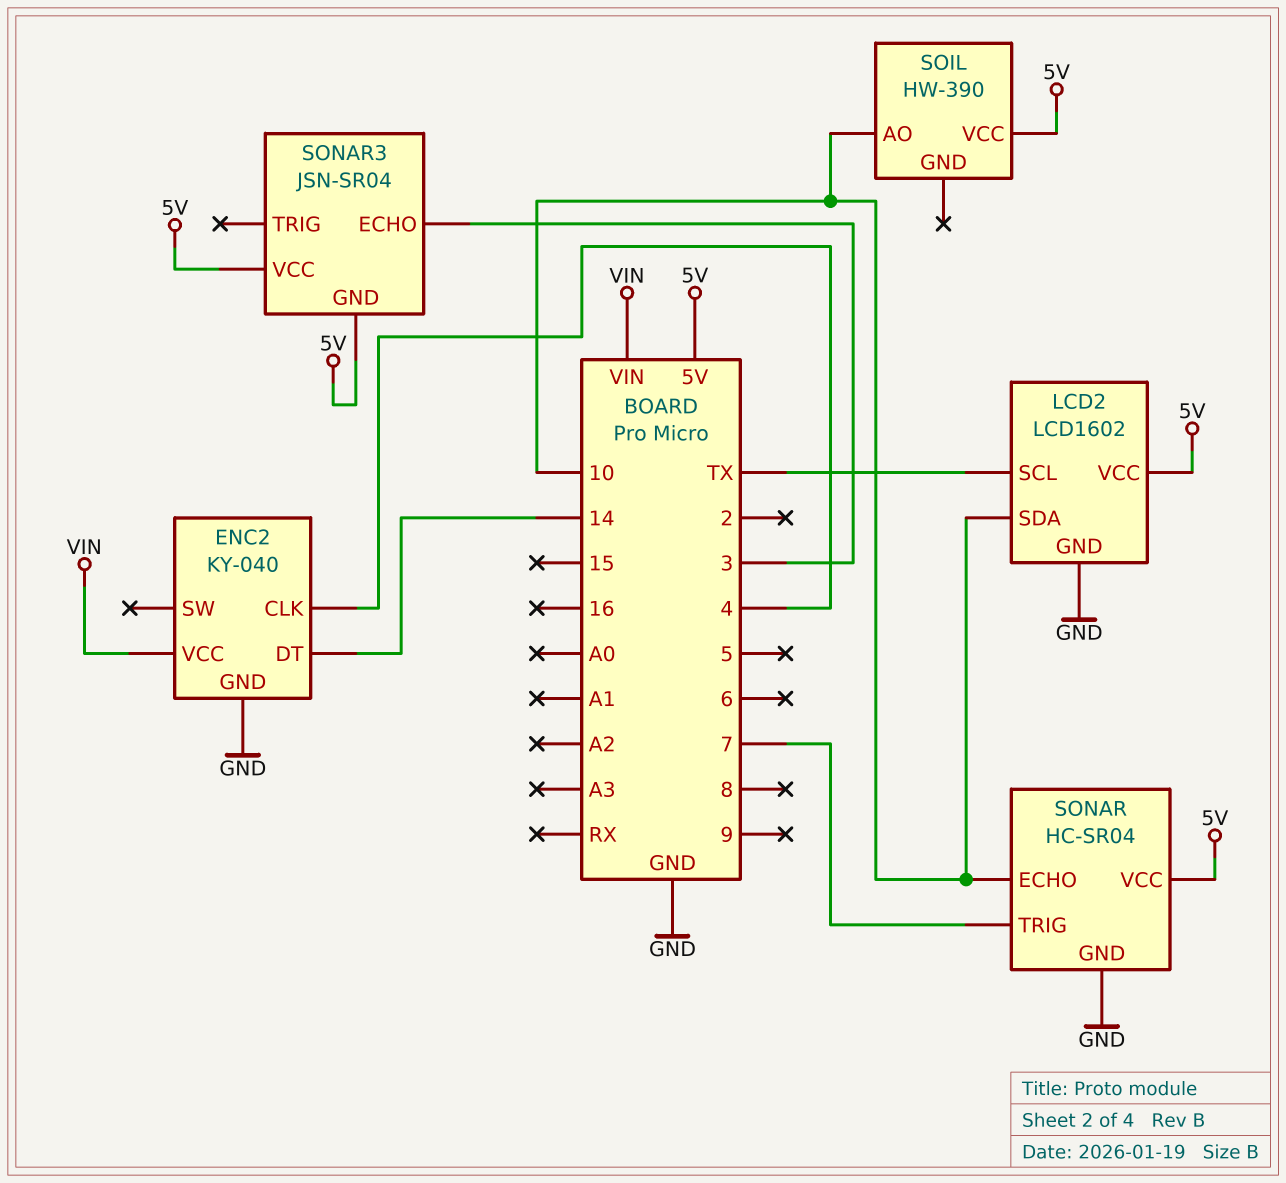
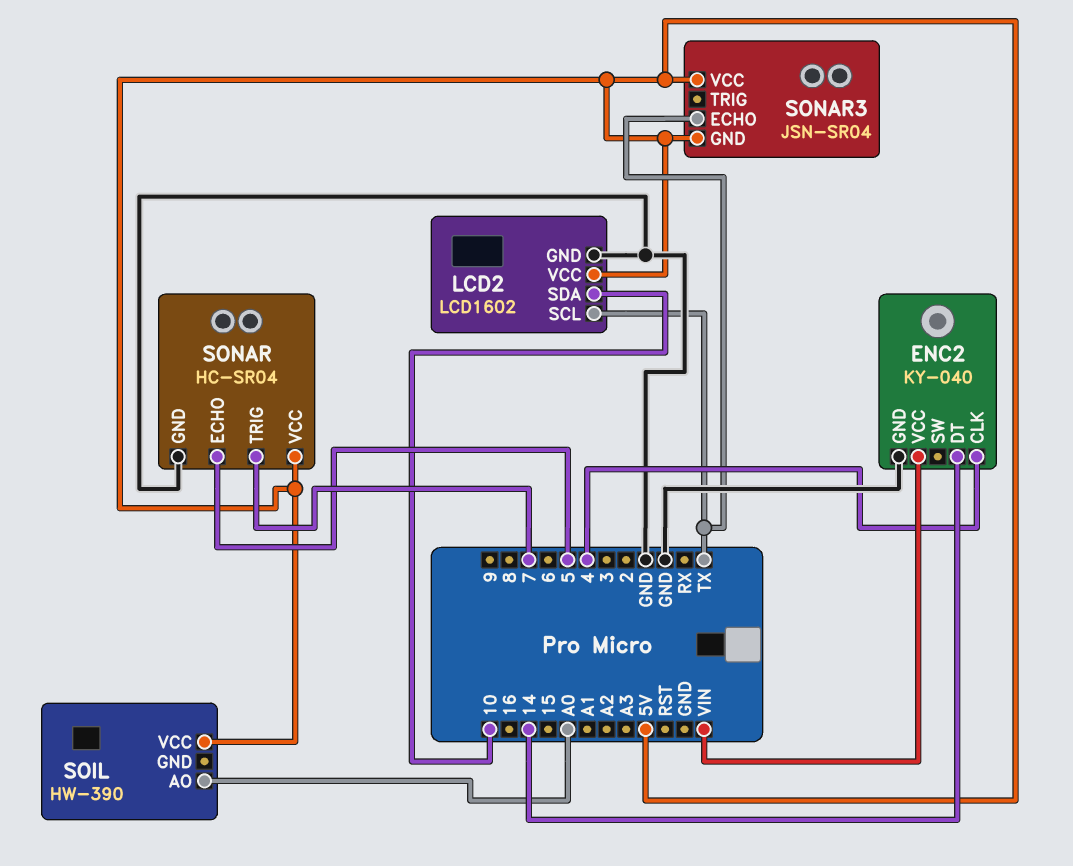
SOIL pin AO: 10 -> A0
SONAR pin ECHO: 10 -> 5
SONAR3 pin ECHO: 3 -> TX

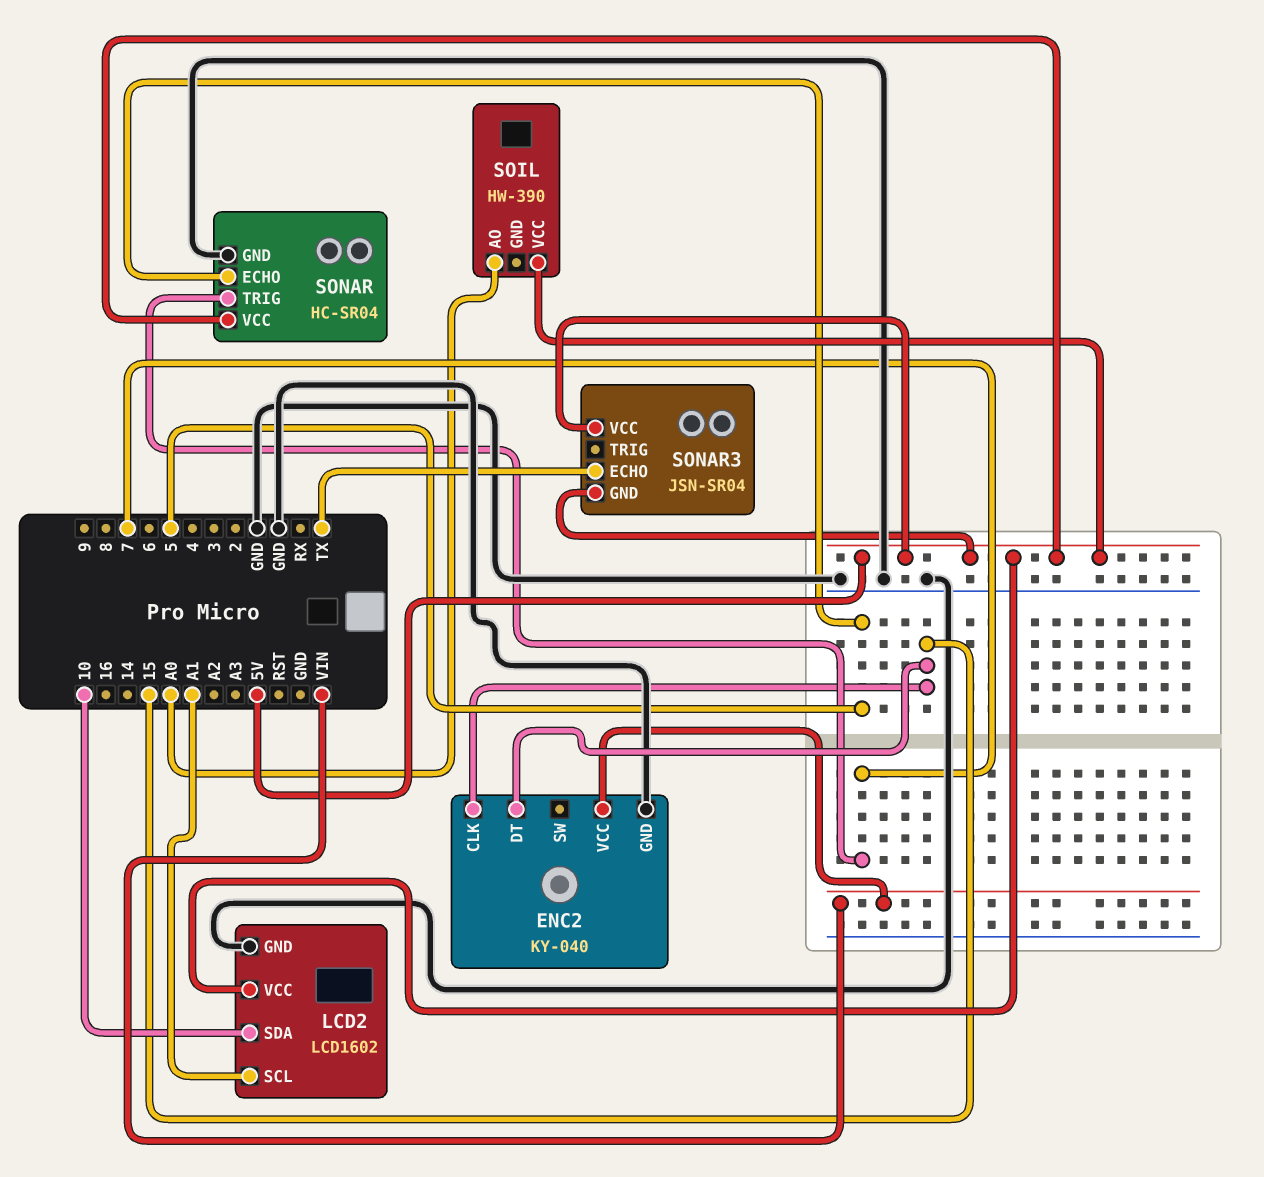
ENC2 pin CLK: 4 -> 15
ENC2 pin DT: 14 -> 15
LCD2 pin SCL: TX -> A1

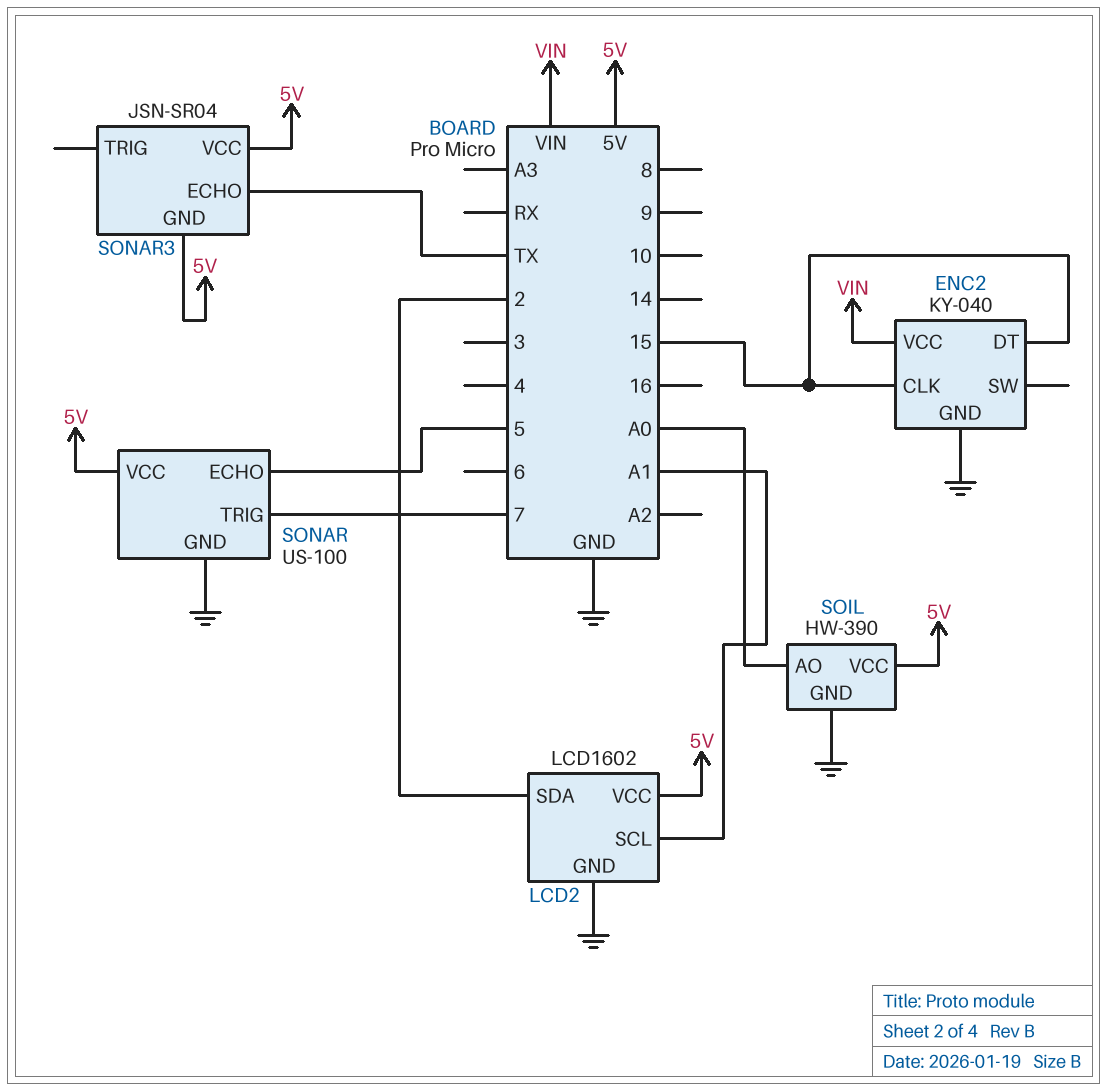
LCD2 pin SDA: 10 -> 2
SOIL pin GND: none -> GND
SONAR: HC-SR04 -> US-100

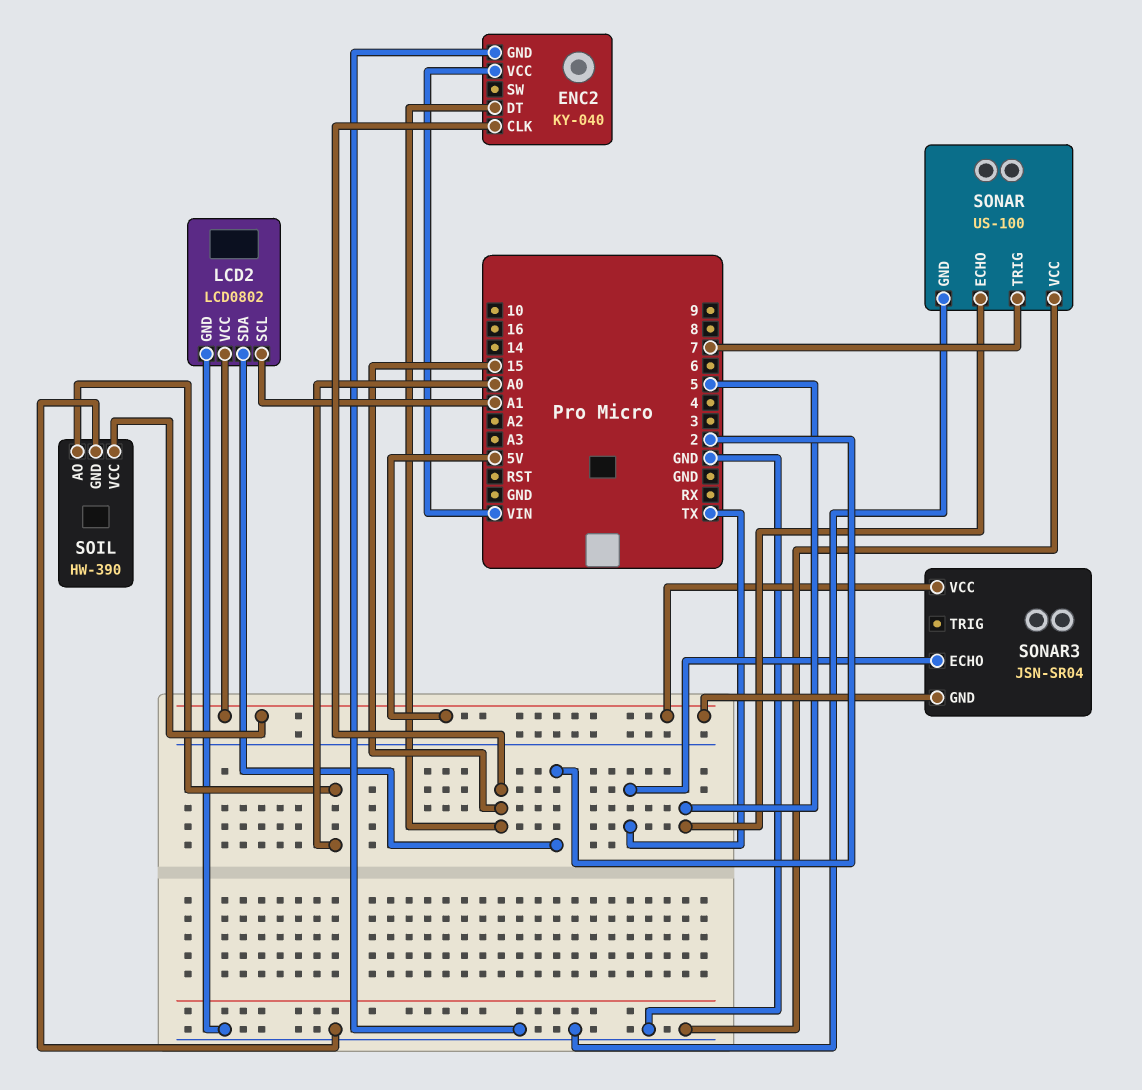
LCD2: LCD1602 -> LCD0802
SONAR pin VCC: 5V -> GND

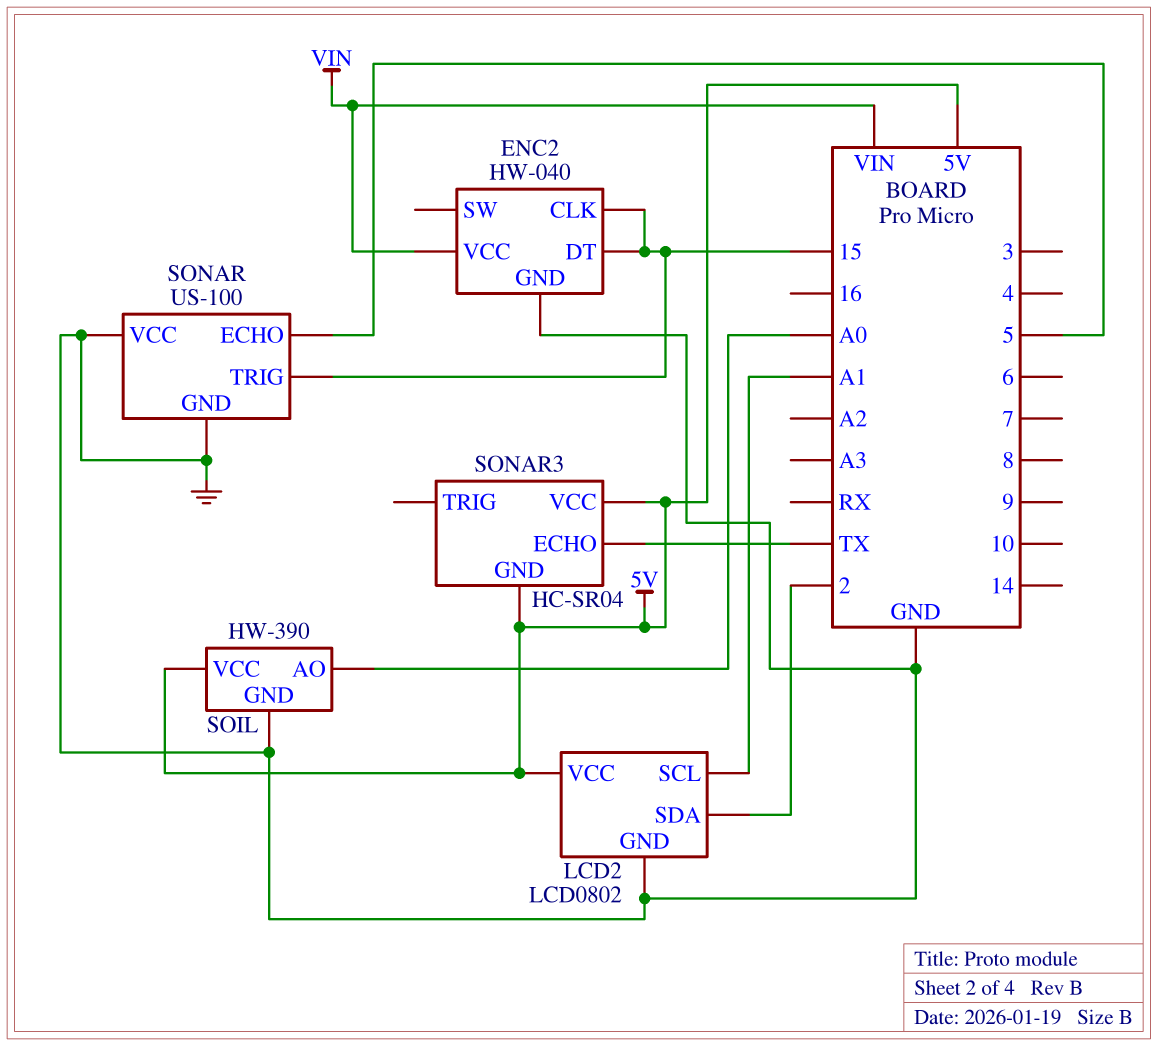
ENC2: KY-040 -> HW-040
SONAR pin TRIG: 7 -> 15
SONAR3: JSN-SR04 -> HC-SR04

